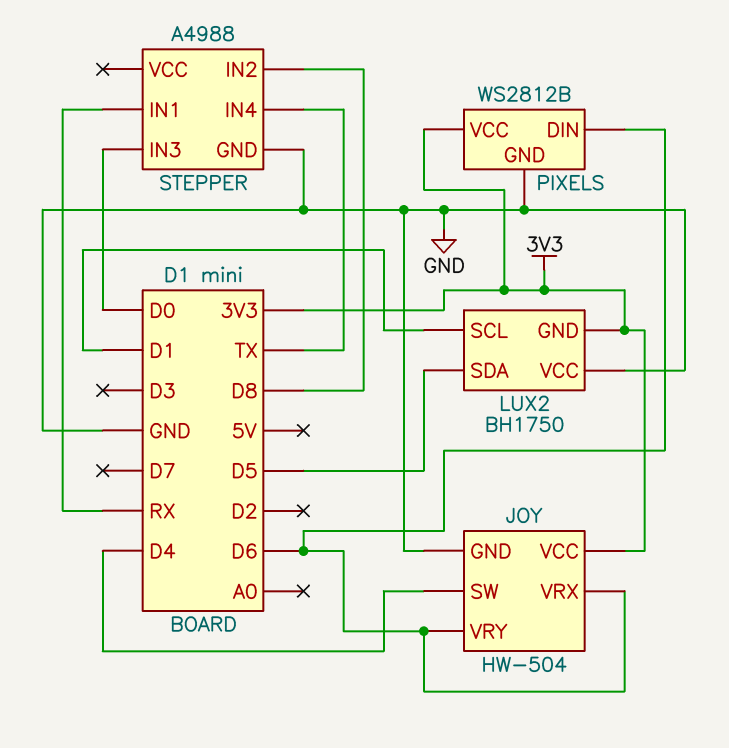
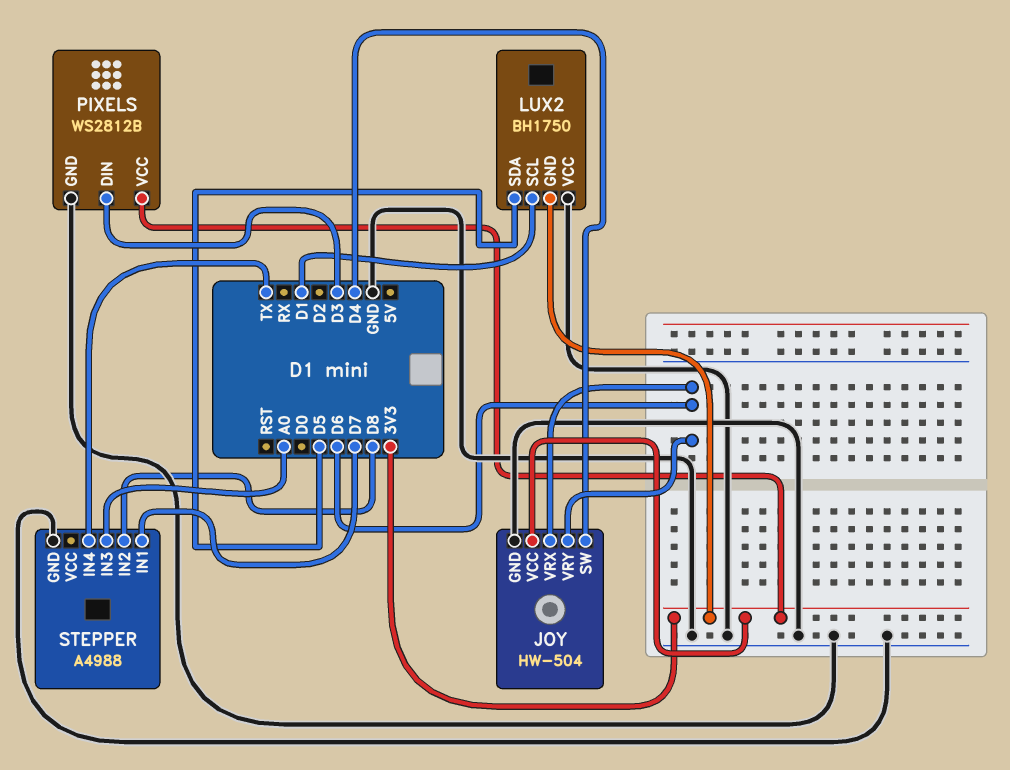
PIXELS pin DIN: D6 -> D3
STEPPER pin IN1: RX -> D7
STEPPER pin IN3: D0 -> A0

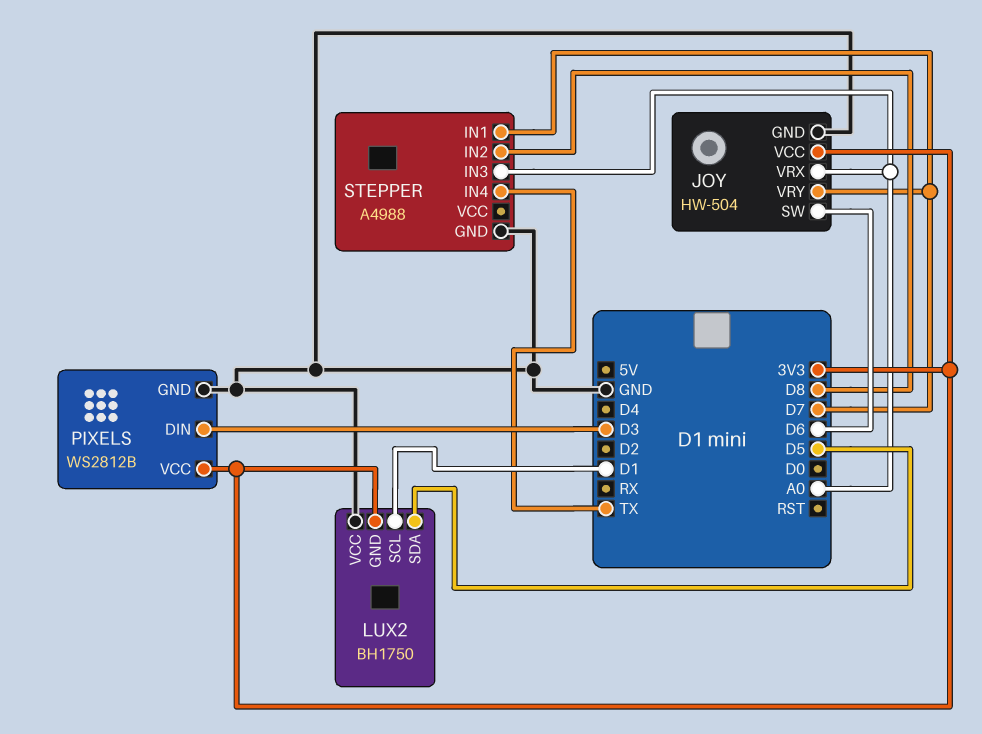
JOY pin SW: D4 -> D6
JOY pin VRX: D6 -> A0
JOY pin VRY: D6 -> D7

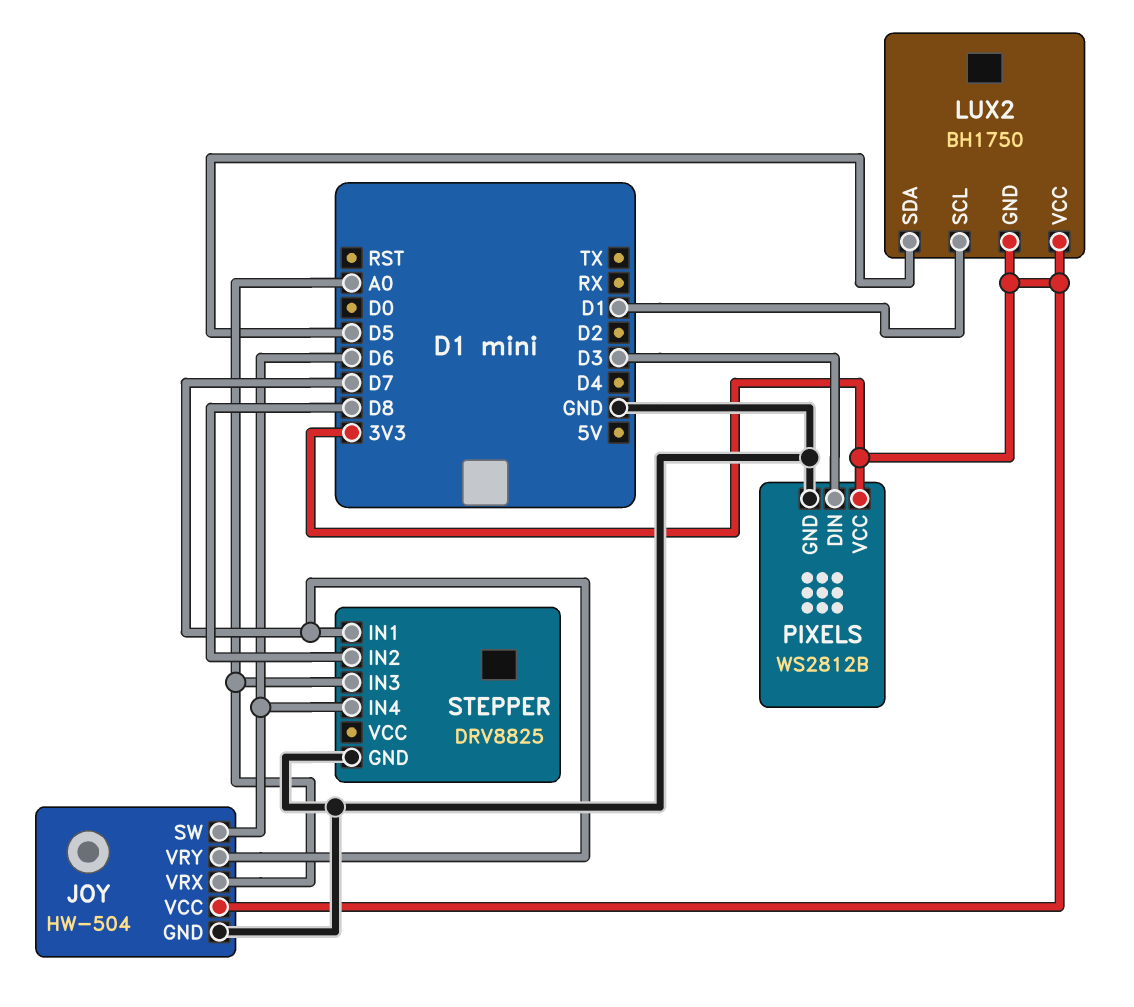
LUX2 pin VCC: GND -> 3V3
STEPPER: A4988 -> DRV8825
STEPPER pin IN4: TX -> D6

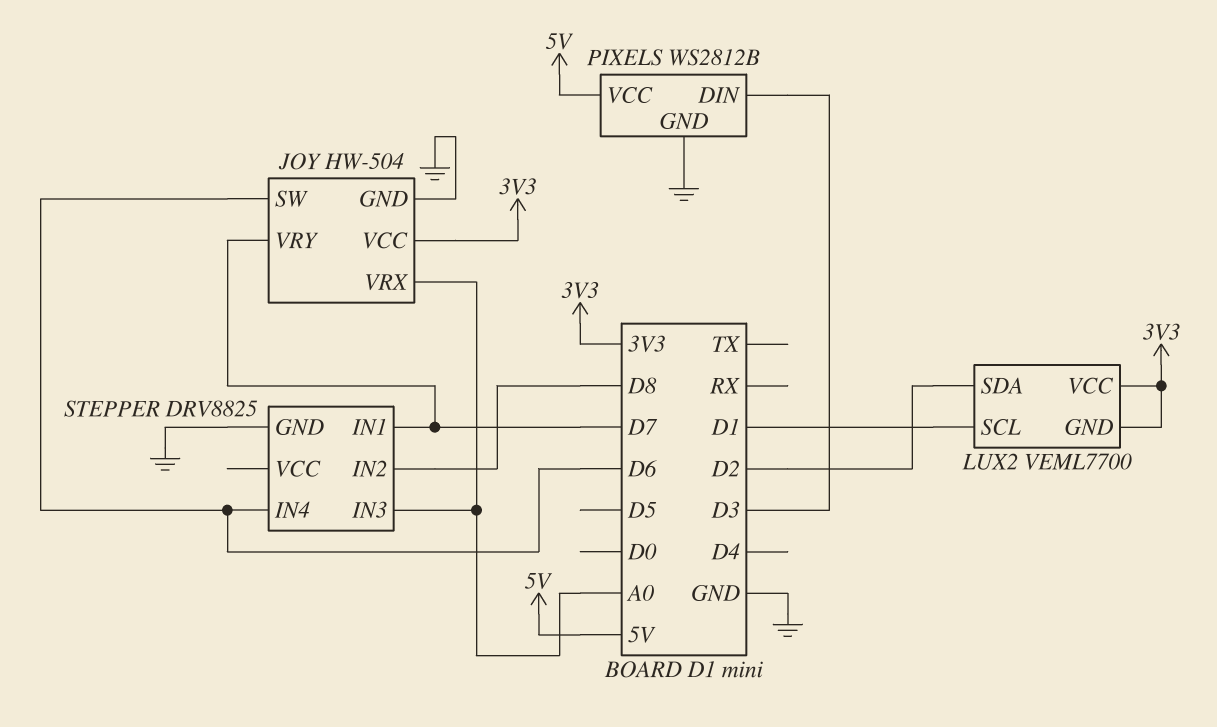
LUX2: BH1750 -> VEML7700
LUX2 pin SDA: D5 -> D2
PIXELS pin VCC: 3V3 -> 5V

